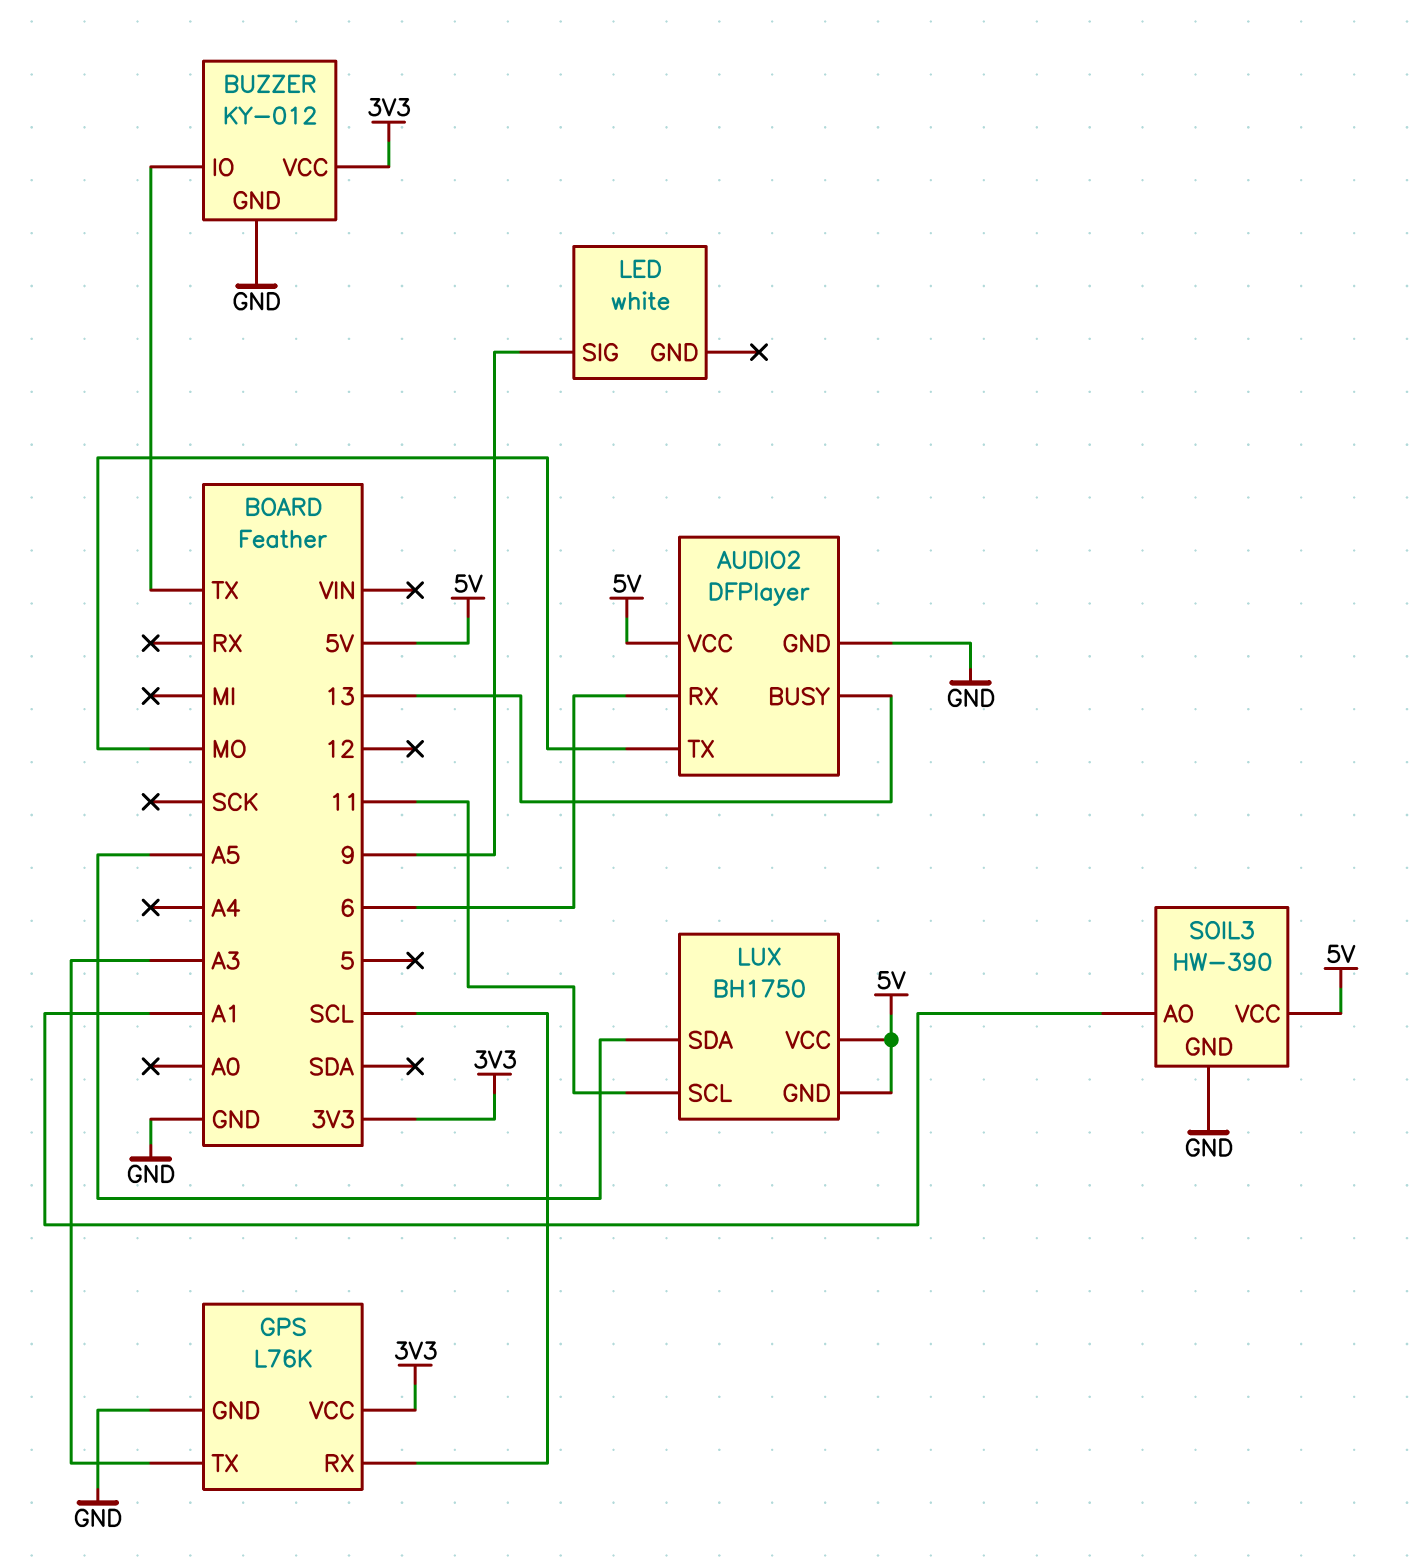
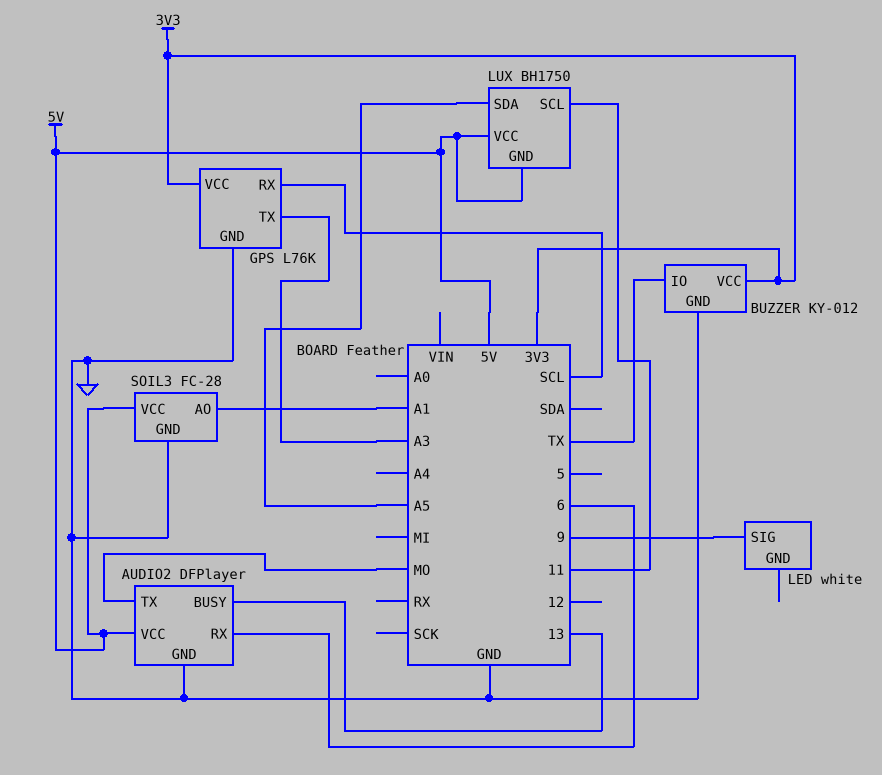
SOIL3: HW-390 -> FC-28

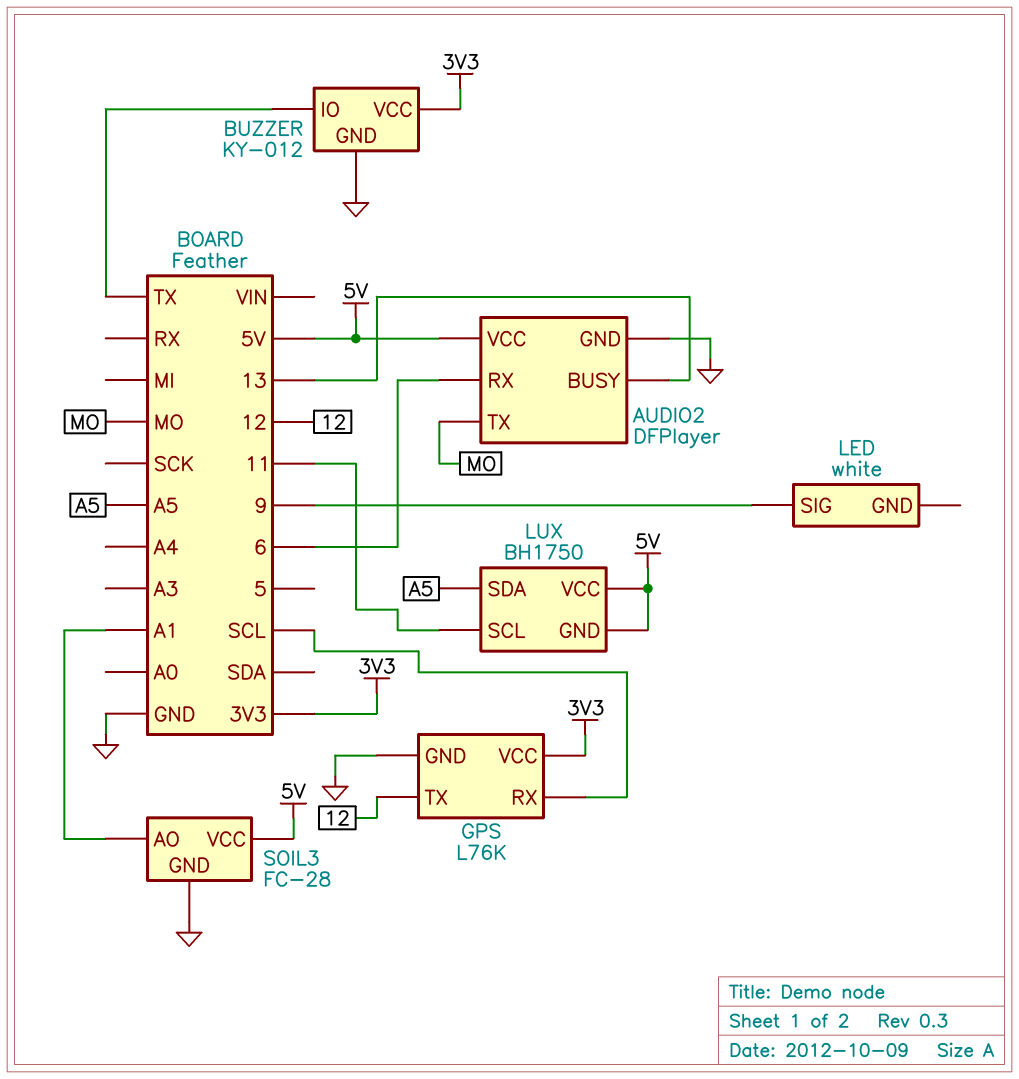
GPS pin TX: A3 -> 12

